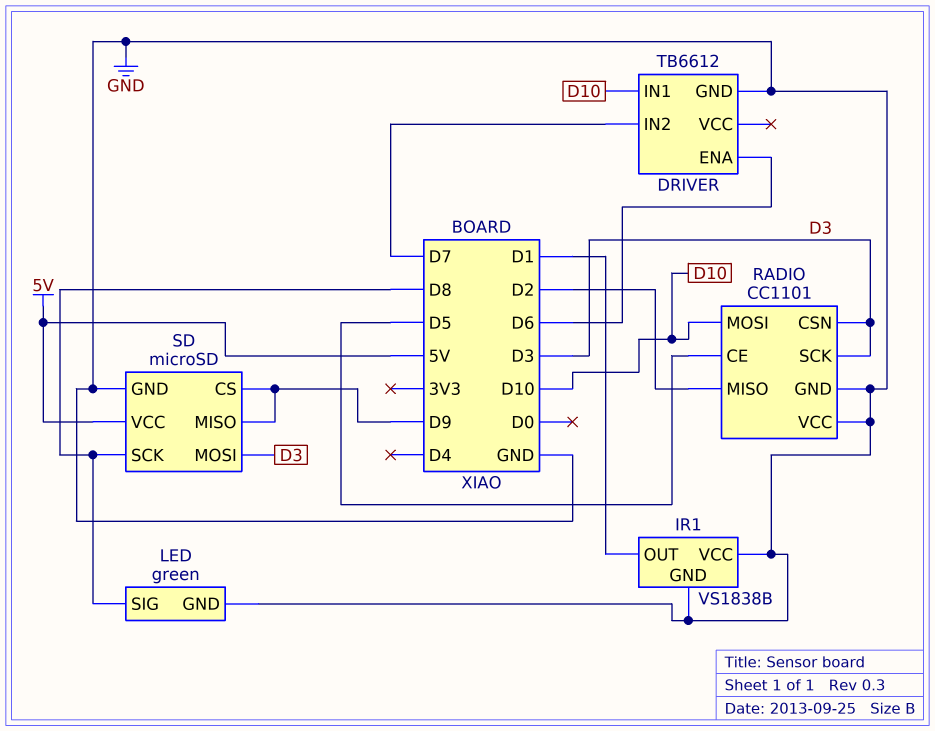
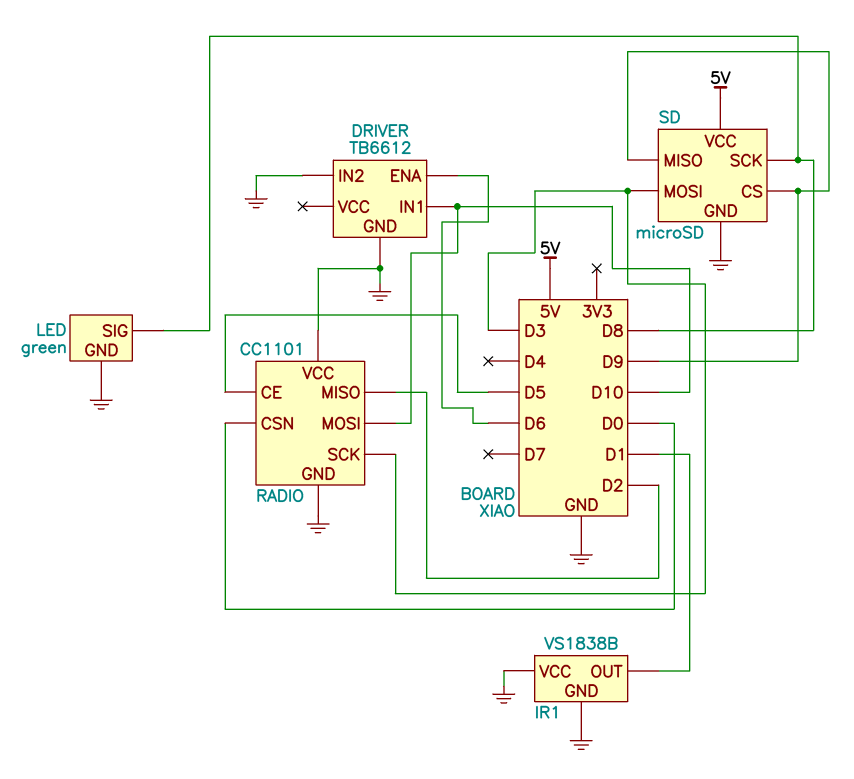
DRIVER pin IN2: D7 -> GND
RADIO pin CSN: D3 -> D0

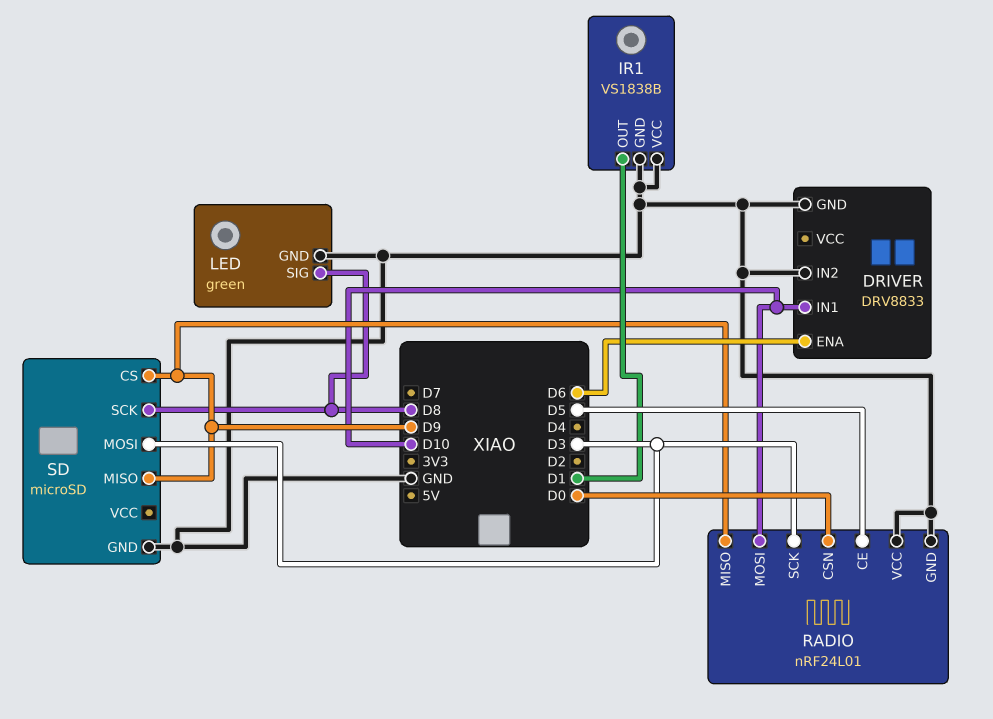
DRIVER: TB6612 -> DRV8833
RADIO: CC1101 -> nRF24L01
RADIO pin MISO: D2 -> D9
SD pin VCC: 5V -> none

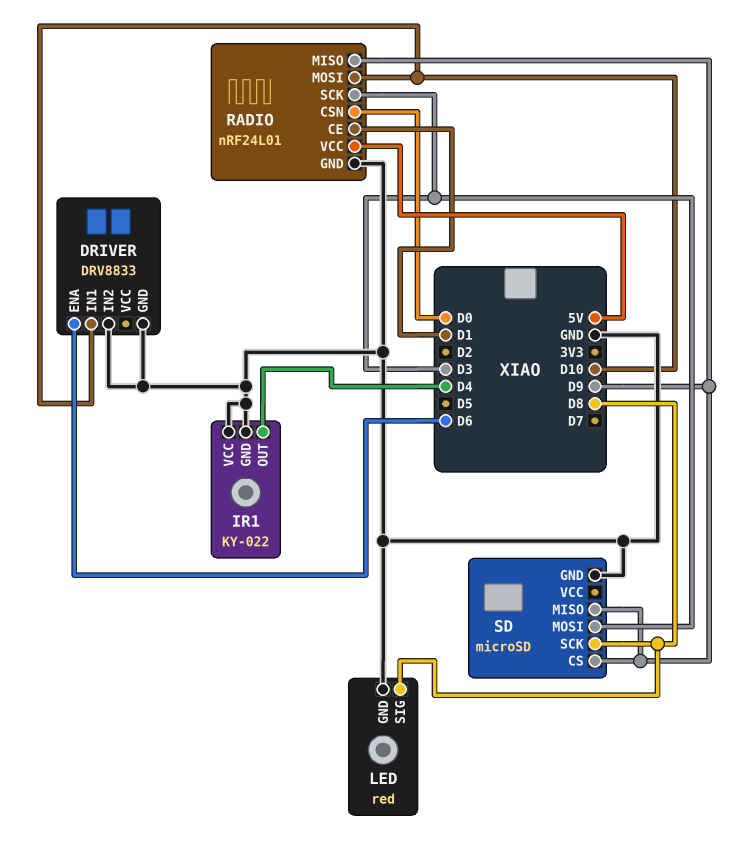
IR1: VS1838B -> KY-022
IR1 pin OUT: D1 -> D4
LED: green -> red
RADIO pin CE: D5 -> D1
RADIO pin VCC: GND -> 5V

